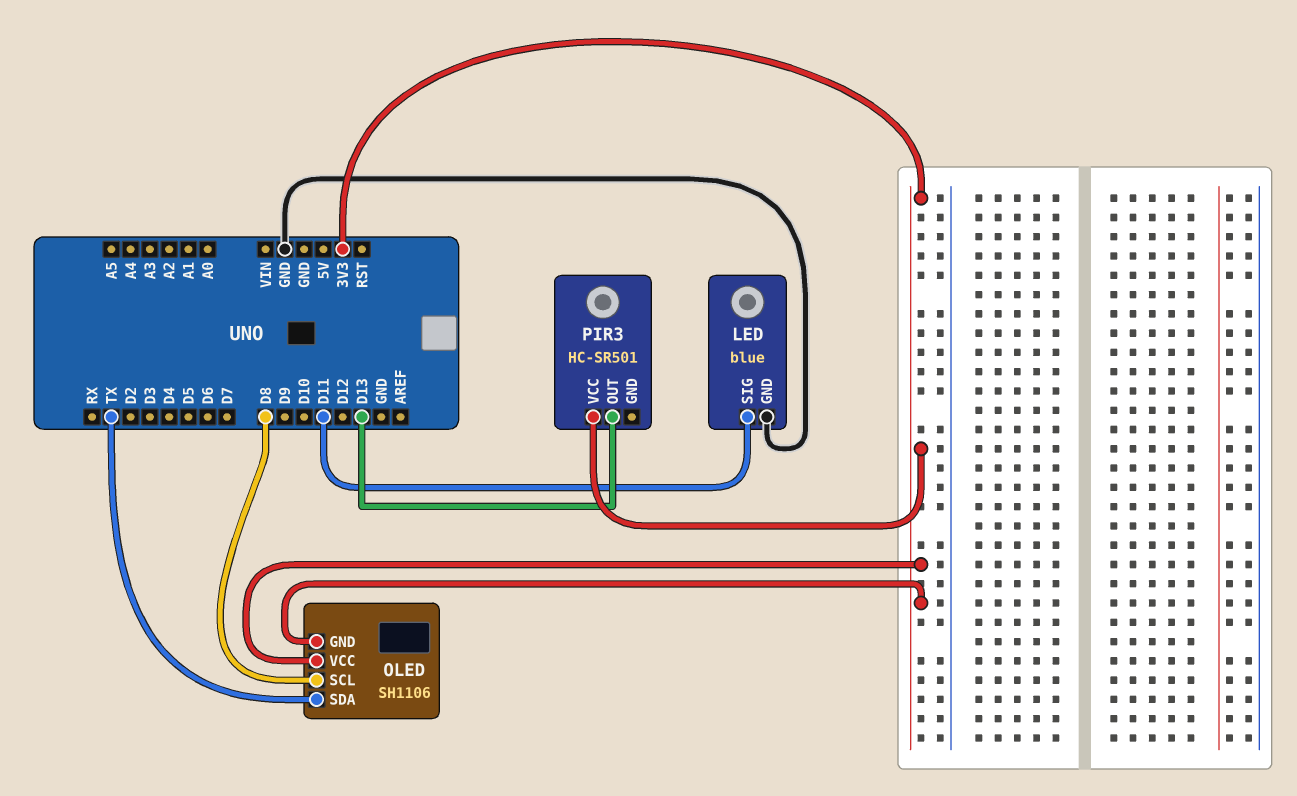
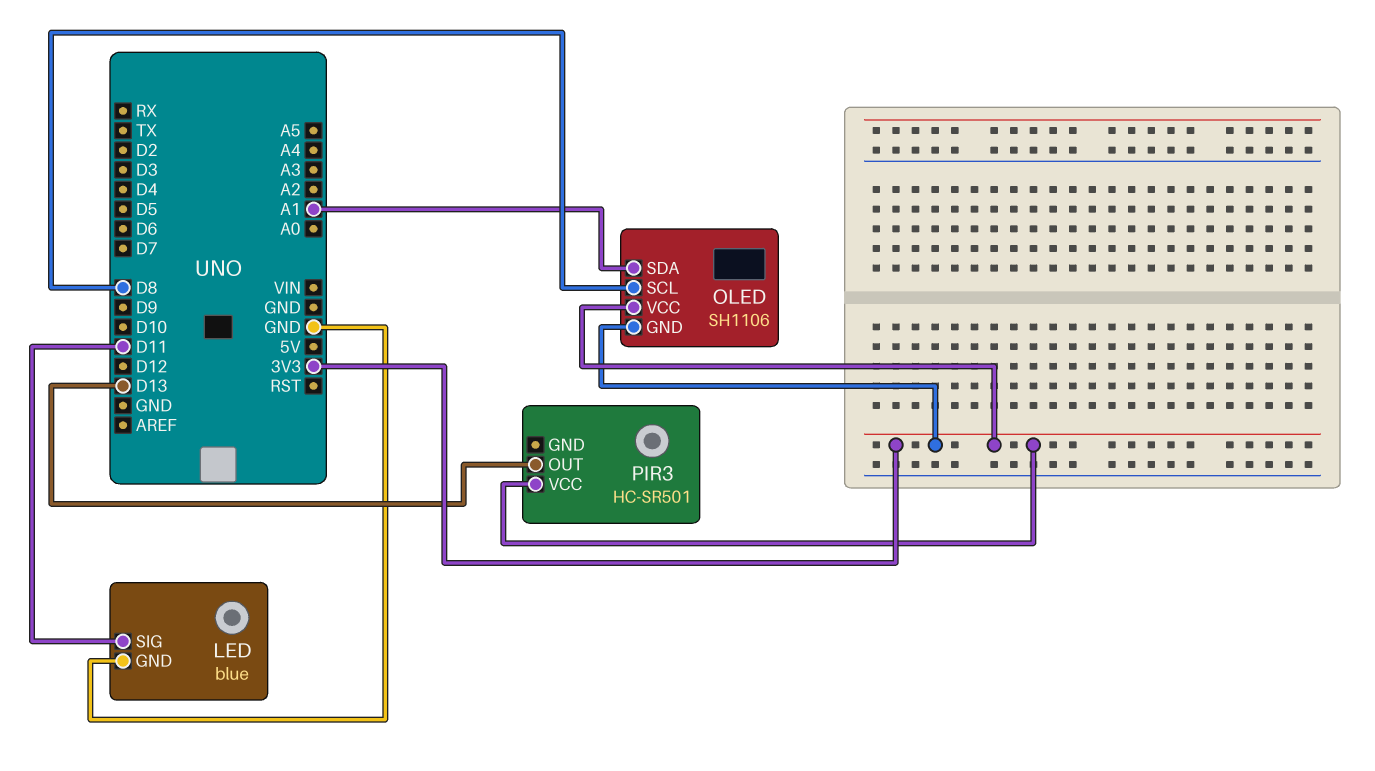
OLED pin SDA: TX -> A1

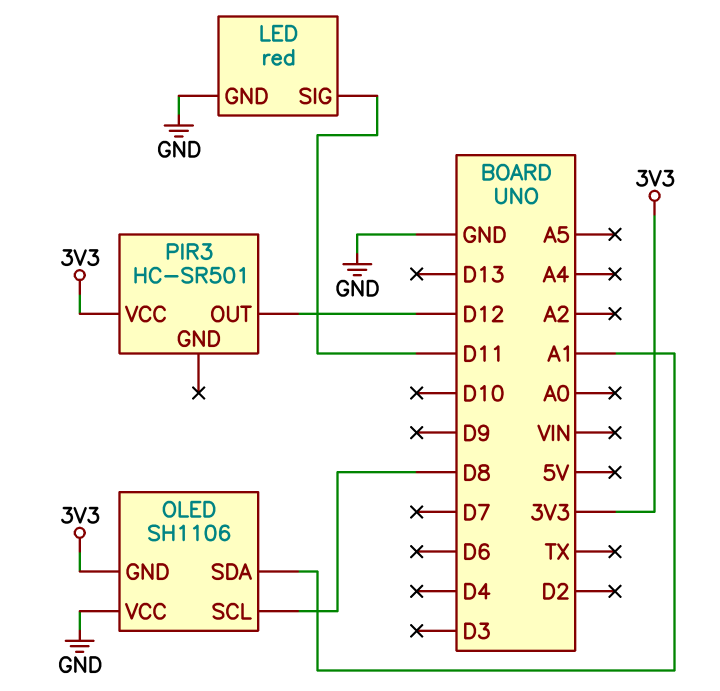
LED: blue -> red
OLED pin VCC: 3V3 -> GND
PIR3 pin OUT: D13 -> D12

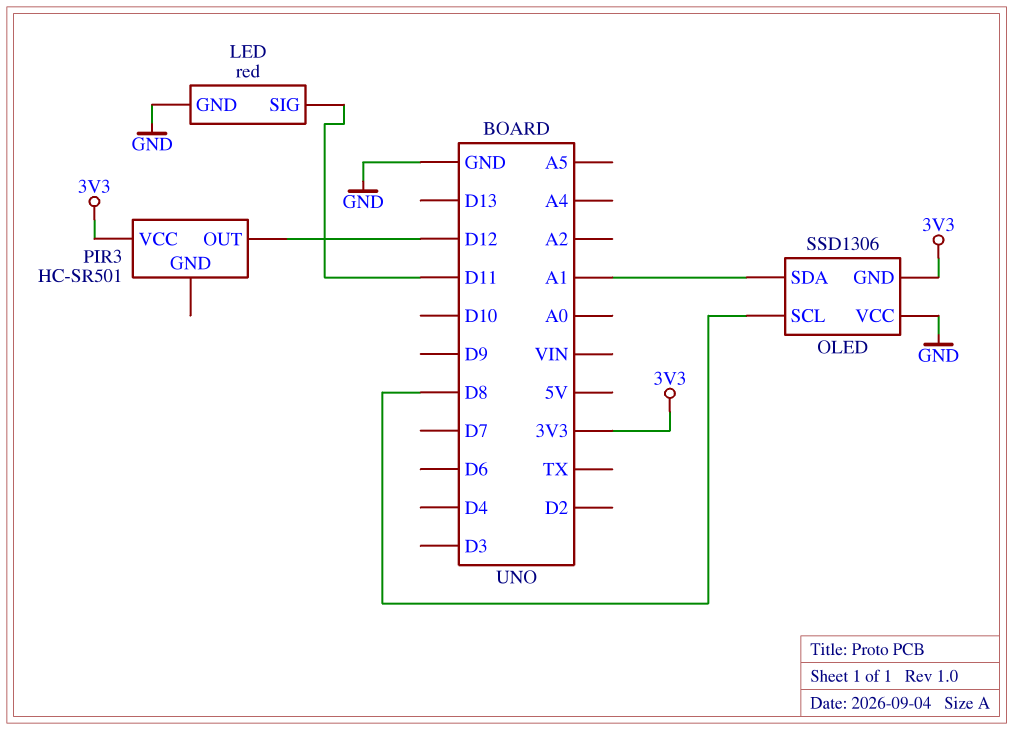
OLED: SH1106 -> SSD1306

